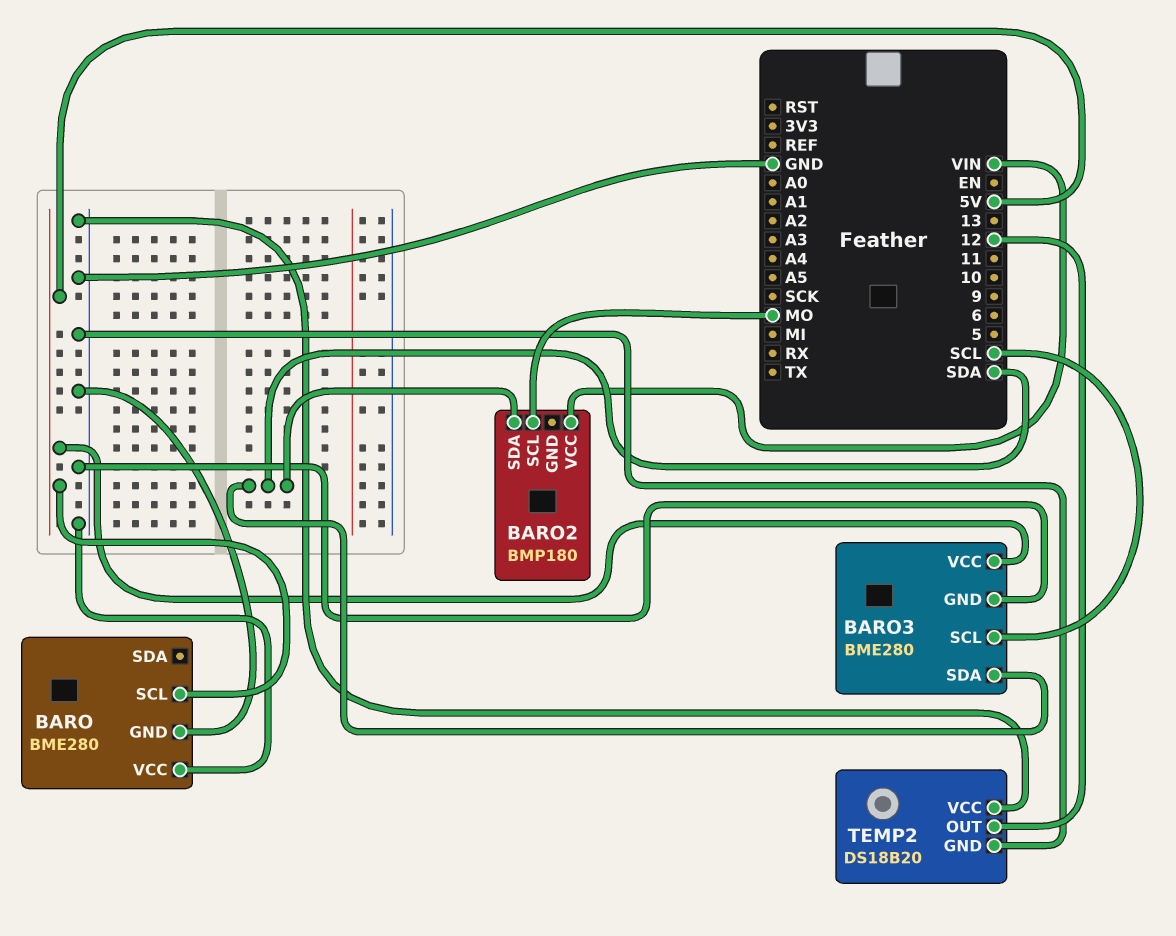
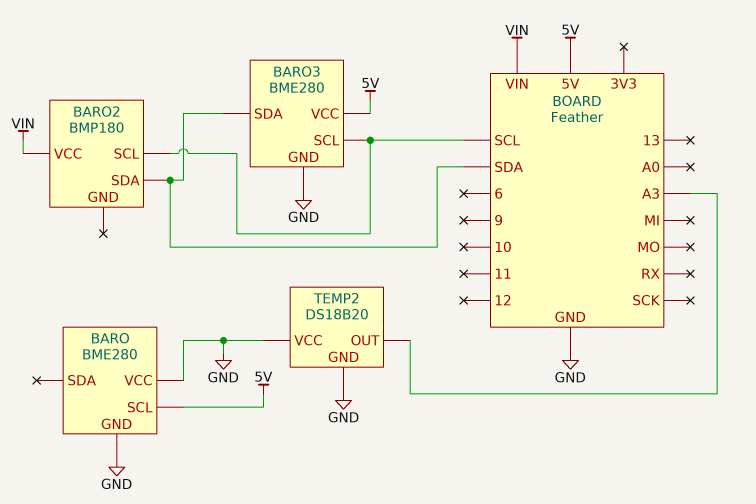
BARO2 pin SCL: MO -> SCL
TEMP2 pin OUT: 12 -> A3

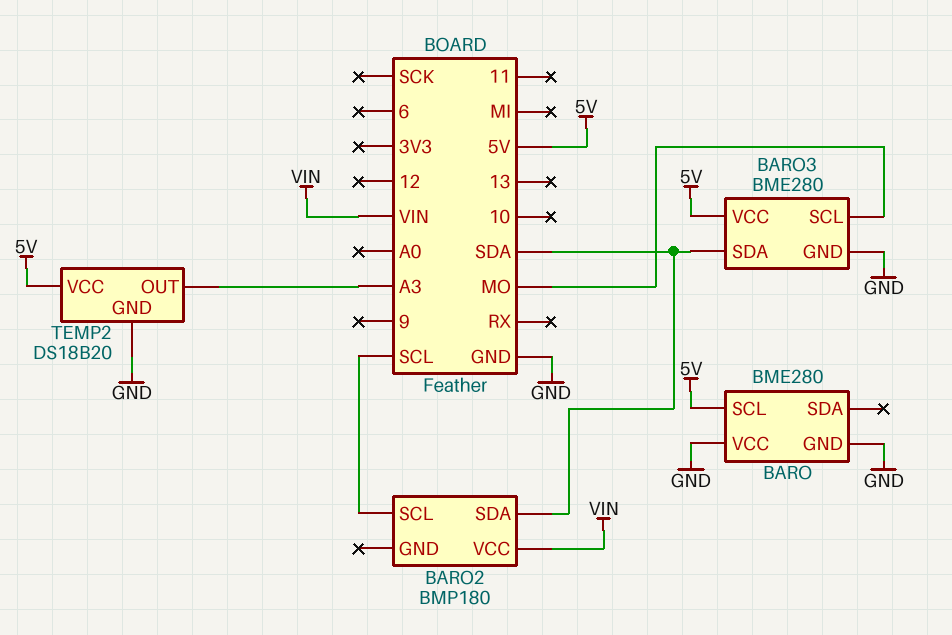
BARO3 pin SCL: SCL -> MO
TEMP2 pin VCC: GND -> 5V

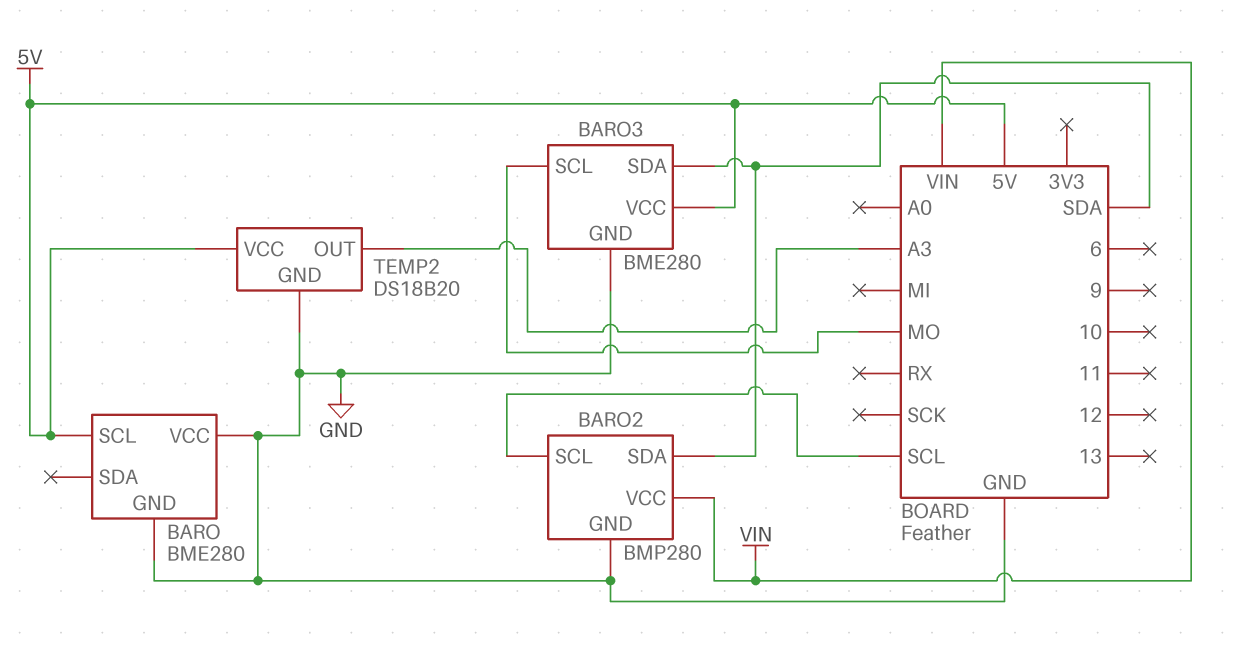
BARO2: BMP180 -> BMP280
BARO2 pin GND: none -> GND

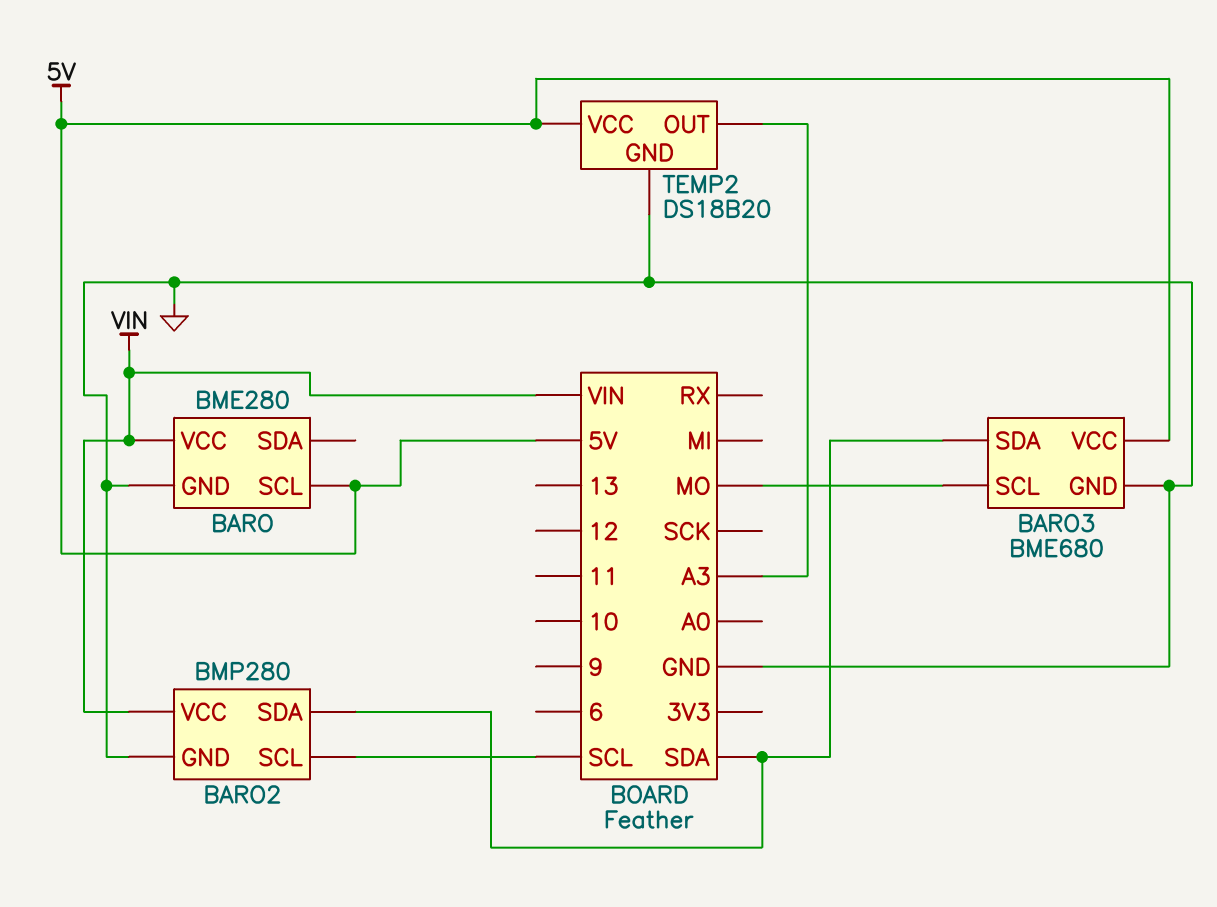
BARO pin VCC: GND -> VIN
BARO3: BME280 -> BME680

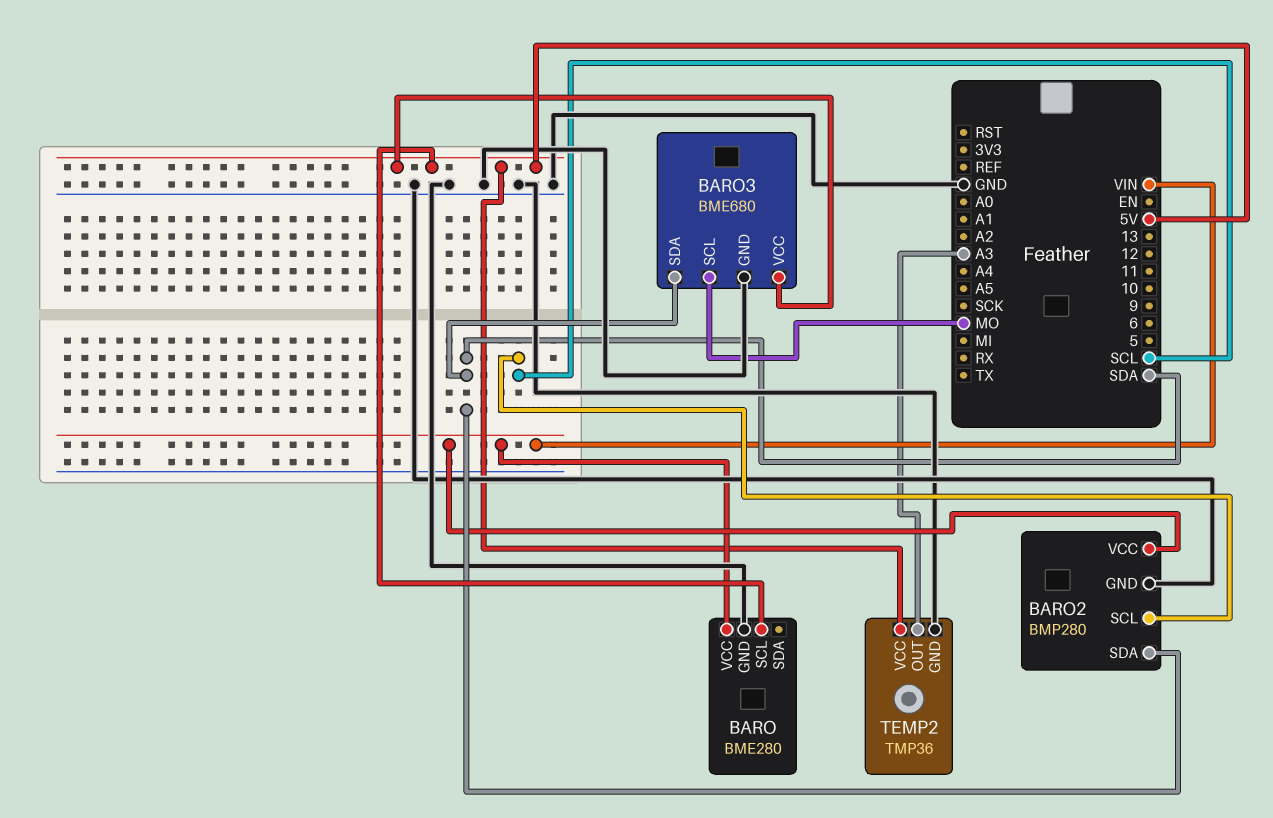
TEMP2: DS18B20 -> TMP36

